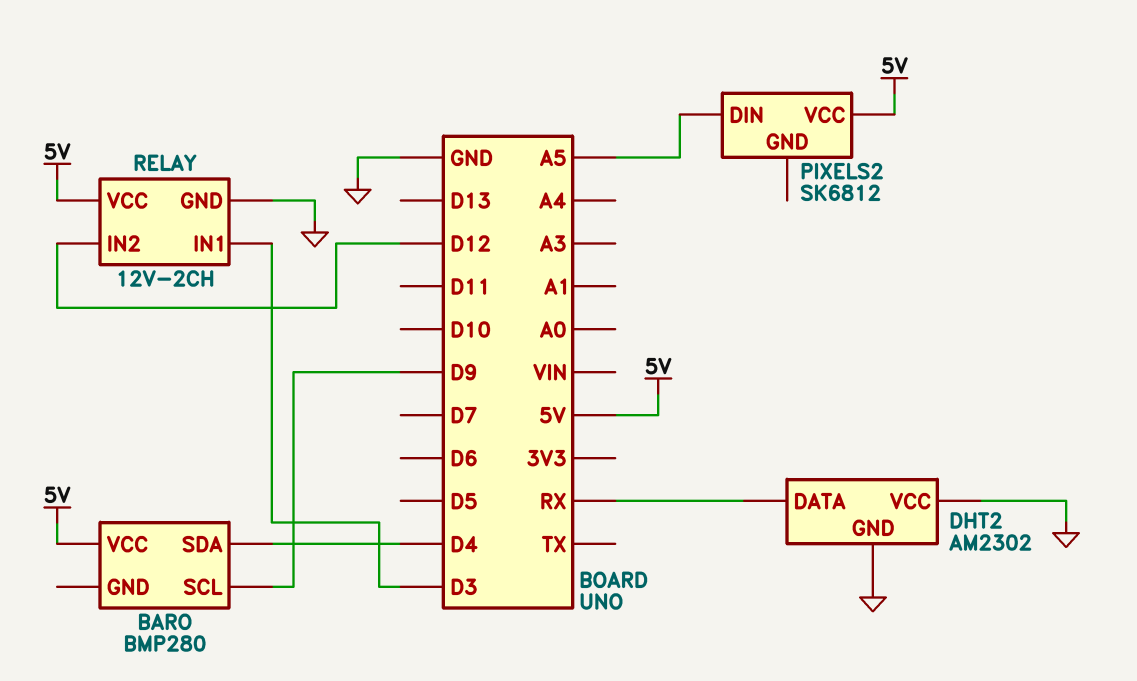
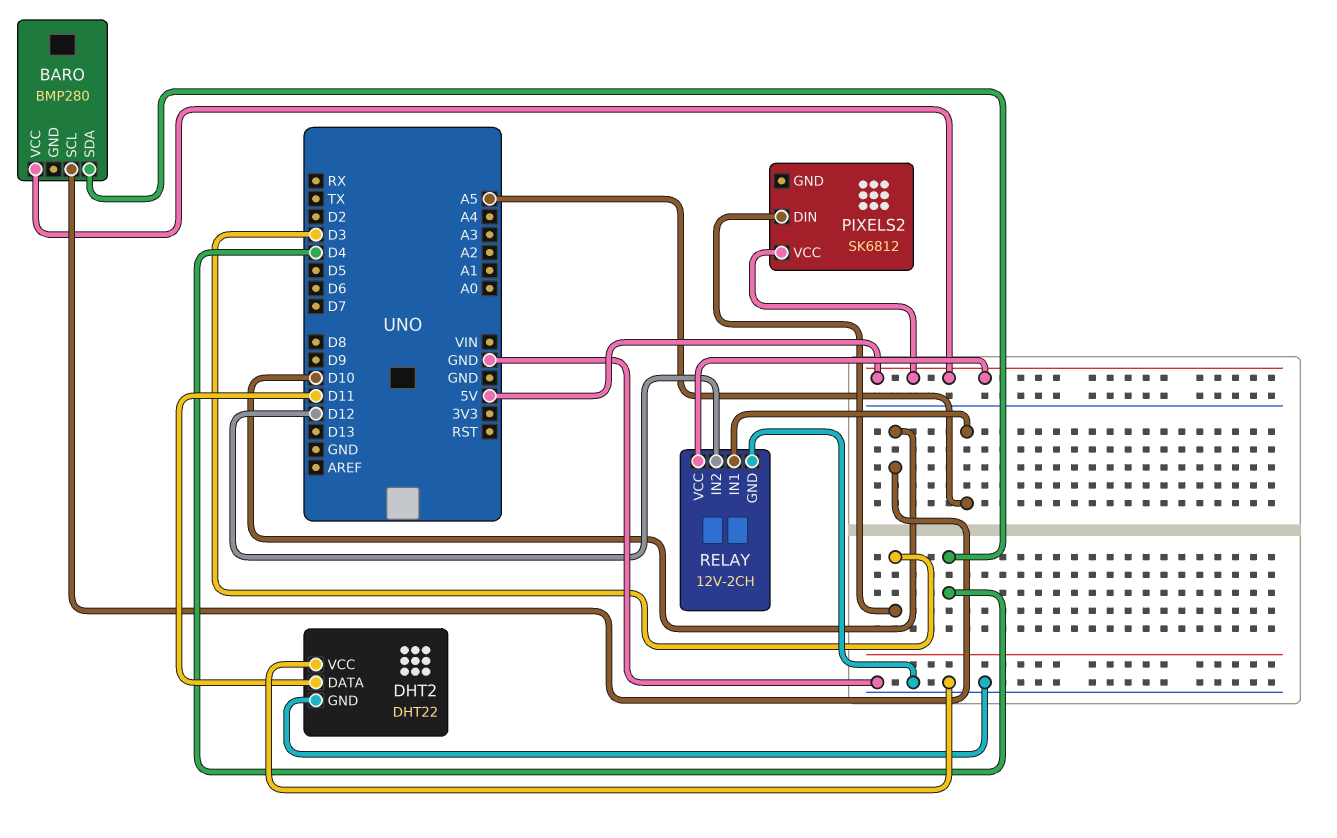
BARO pin SCL: D9 -> D10
DHT2: AM2302 -> DHT22
DHT2 pin DATA: RX -> D11
PIXELS2 pin DIN: A5 -> D3
RELAY pin IN1: D3 -> A5

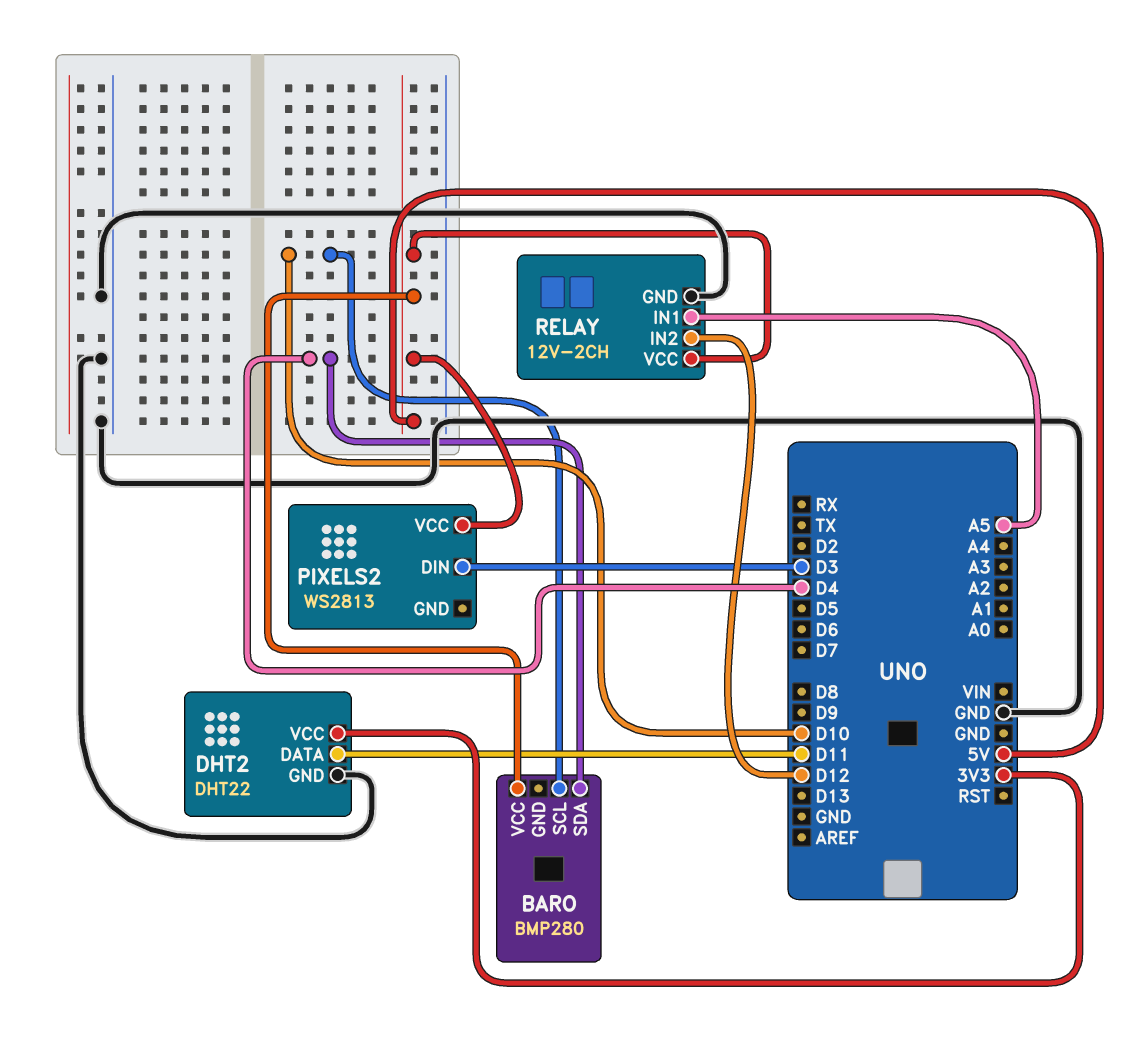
DHT2 pin VCC: GND -> 3V3
PIXELS2: SK6812 -> WS2813

